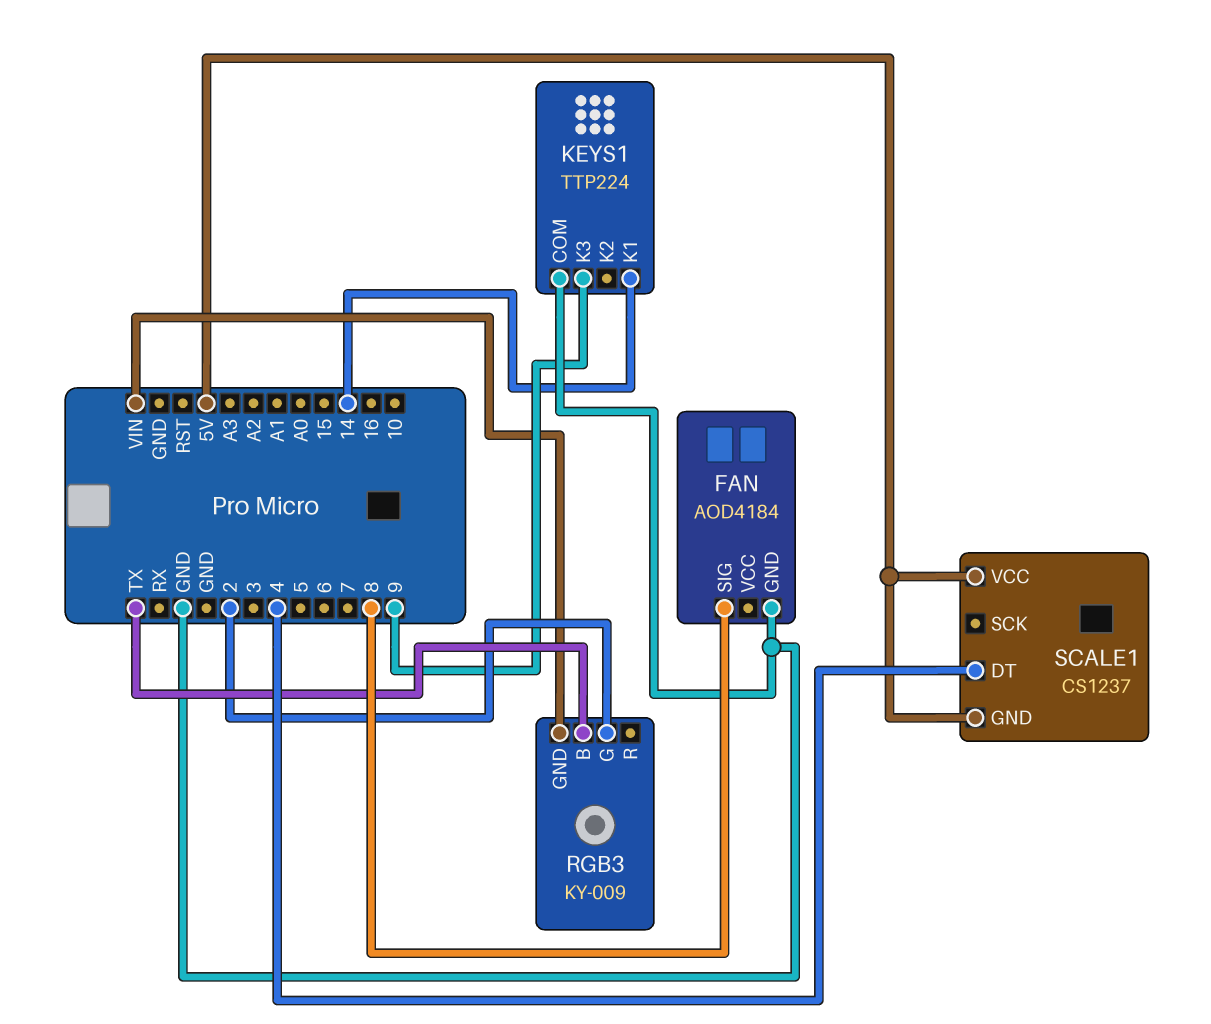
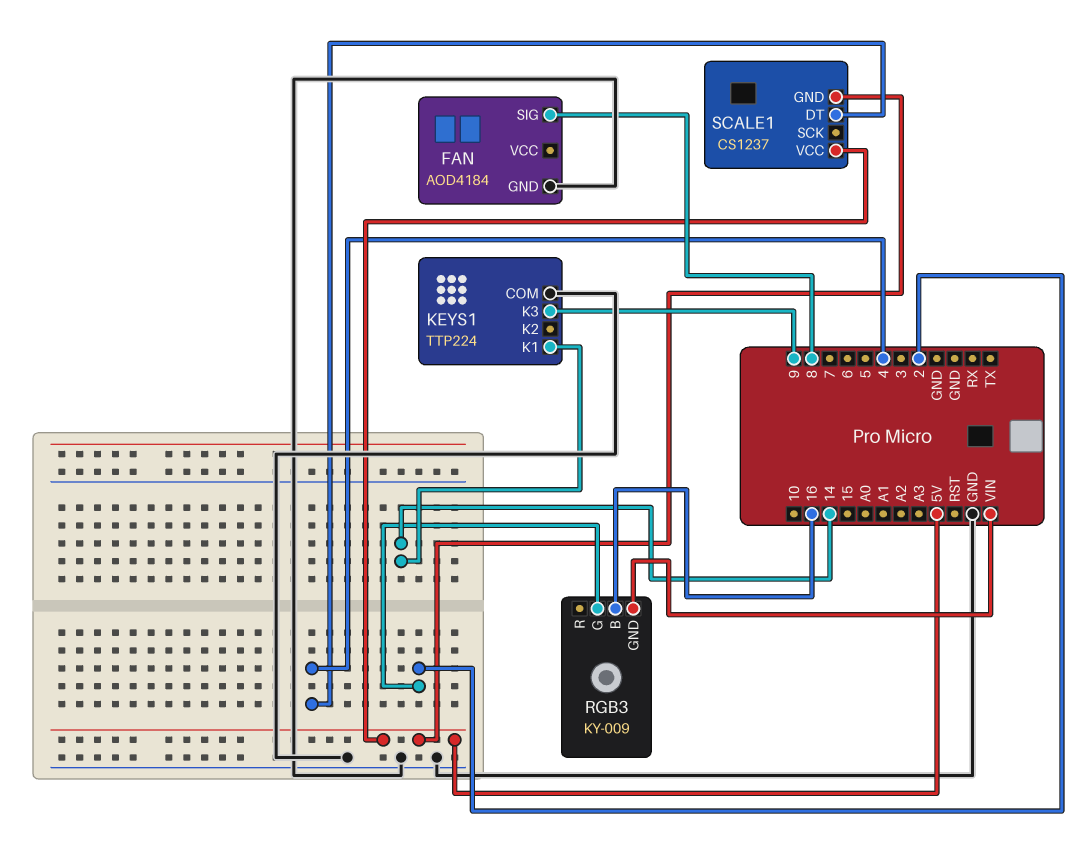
RGB3 pin B: TX -> 16

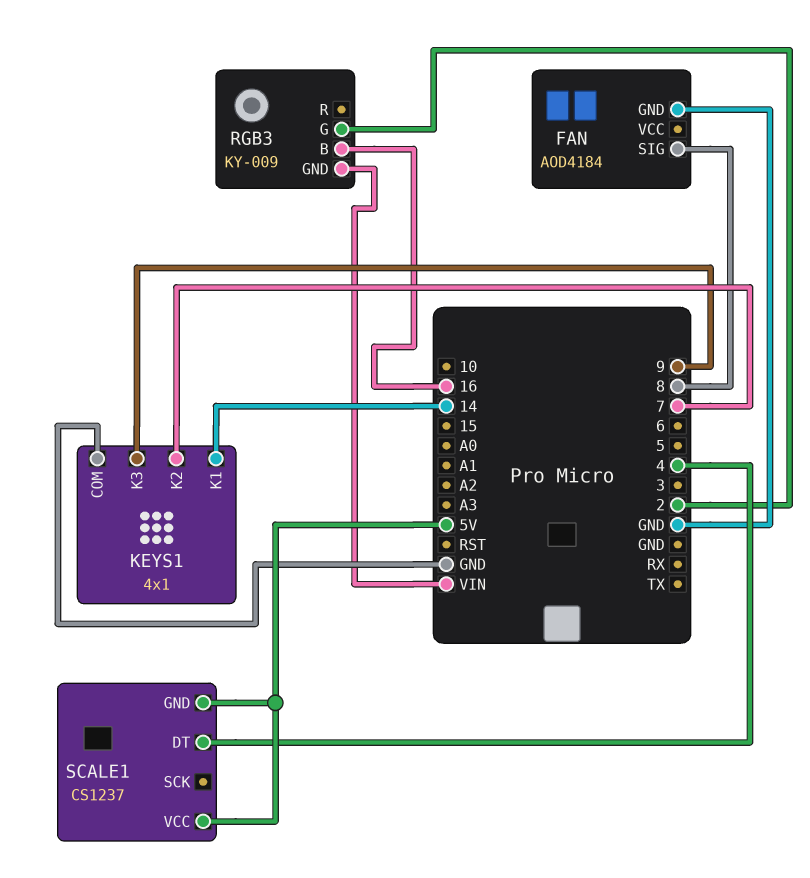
KEYS1: TTP224 -> 4x1
KEYS1 pin K2: none -> 7

